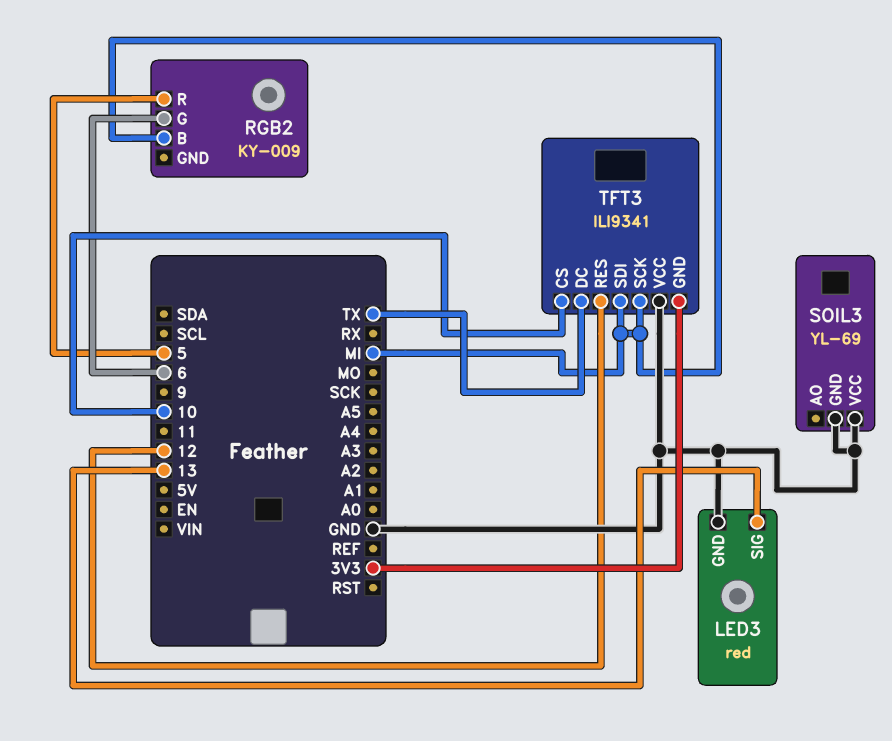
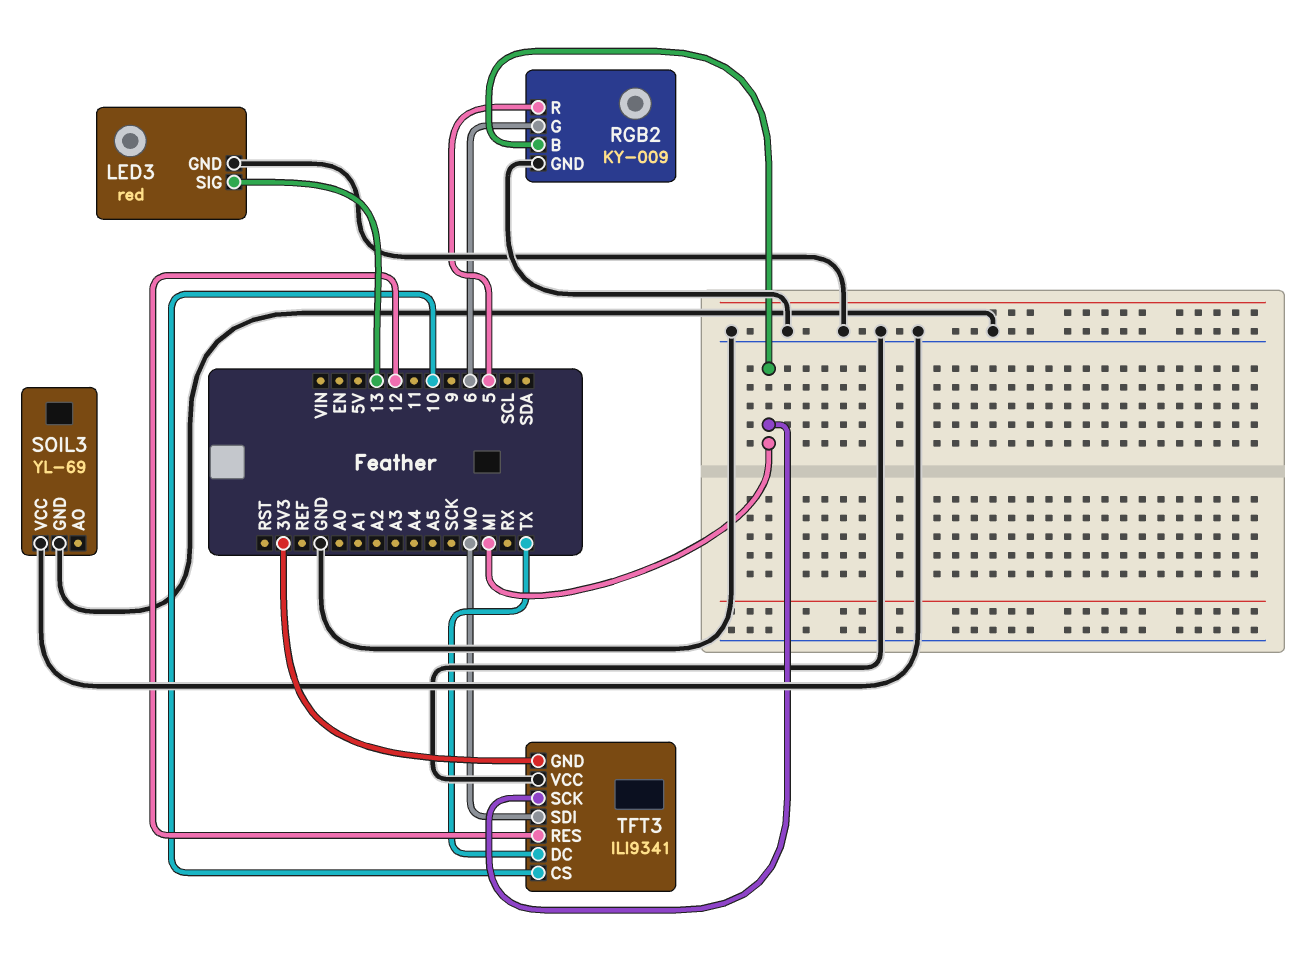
RGB2 pin GND: none -> GND
TFT3 pin SDI: MI -> MO

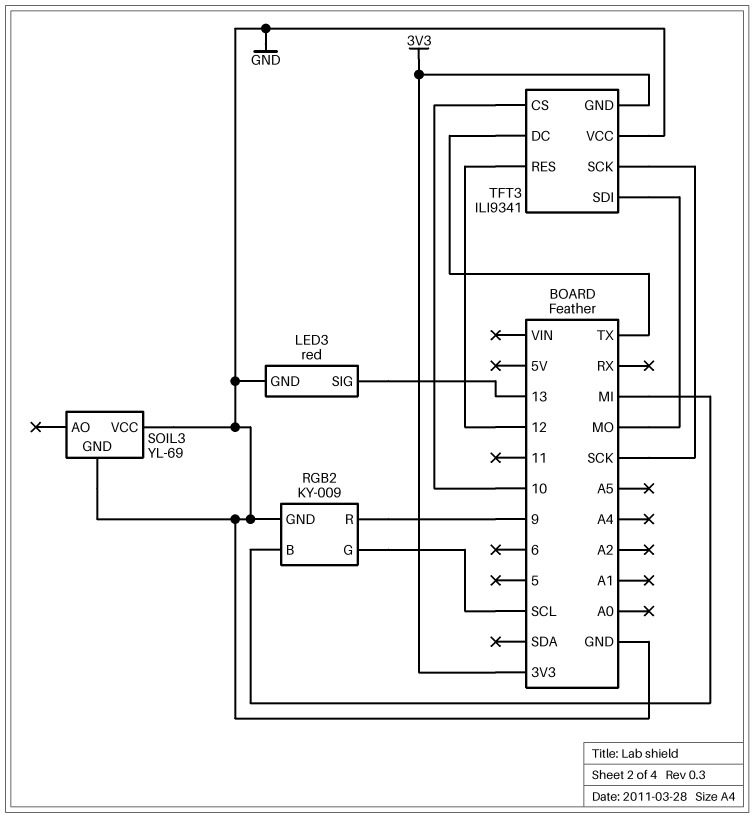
RGB2 pin G: 6 -> SCL
RGB2 pin R: 5 -> 9
TFT3 pin SCK: MI -> SCK

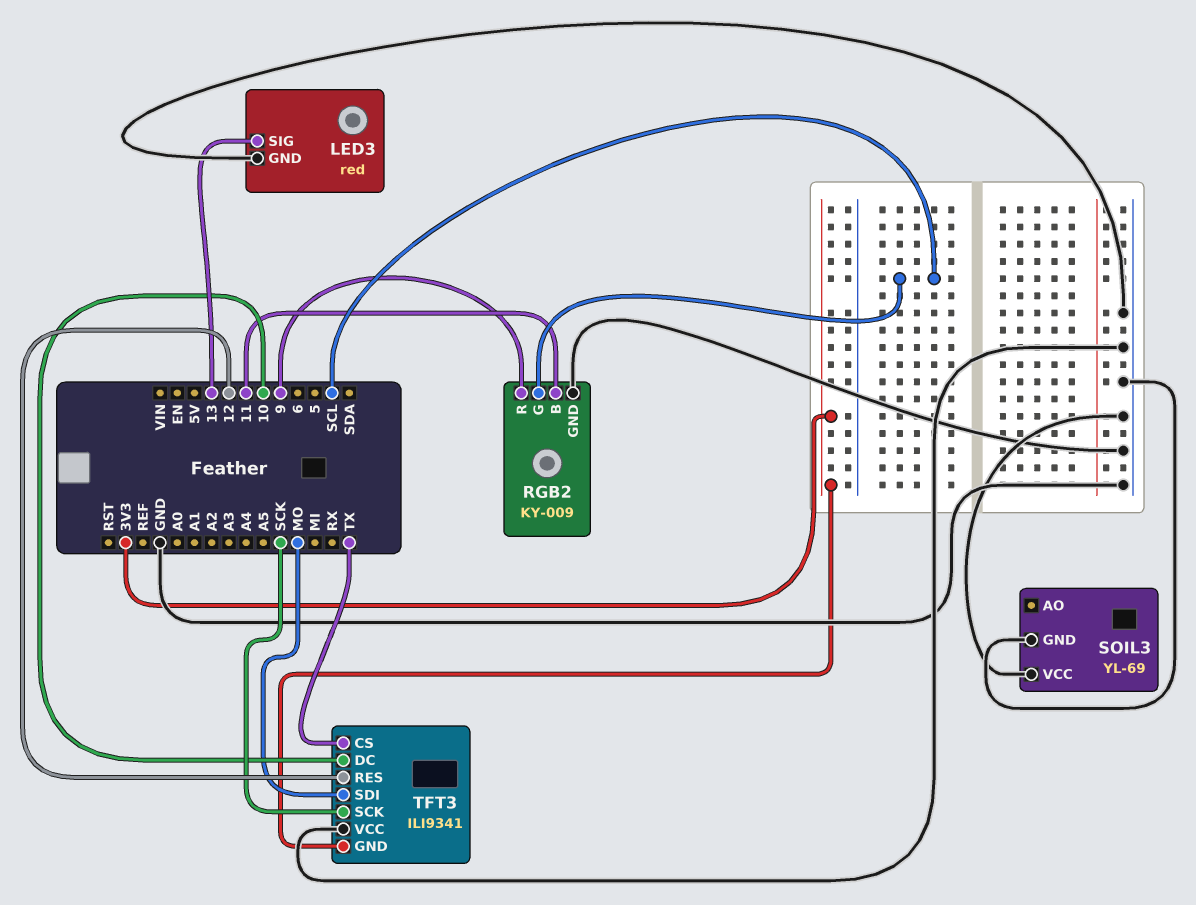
RGB2 pin B: MI -> 11
TFT3 pin CS: 10 -> TX
TFT3 pin DC: TX -> 10

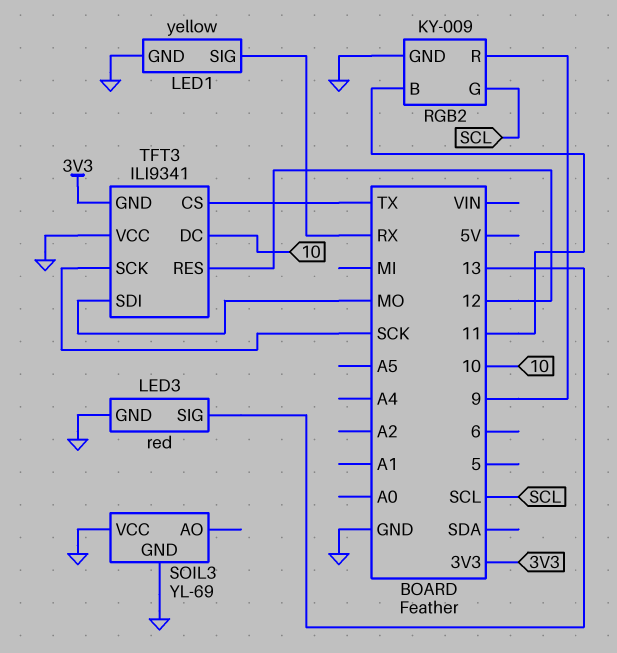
LED1: none -> yellow
LED1 pin GND: none -> GND
LED1 pin SIG: none -> RX

